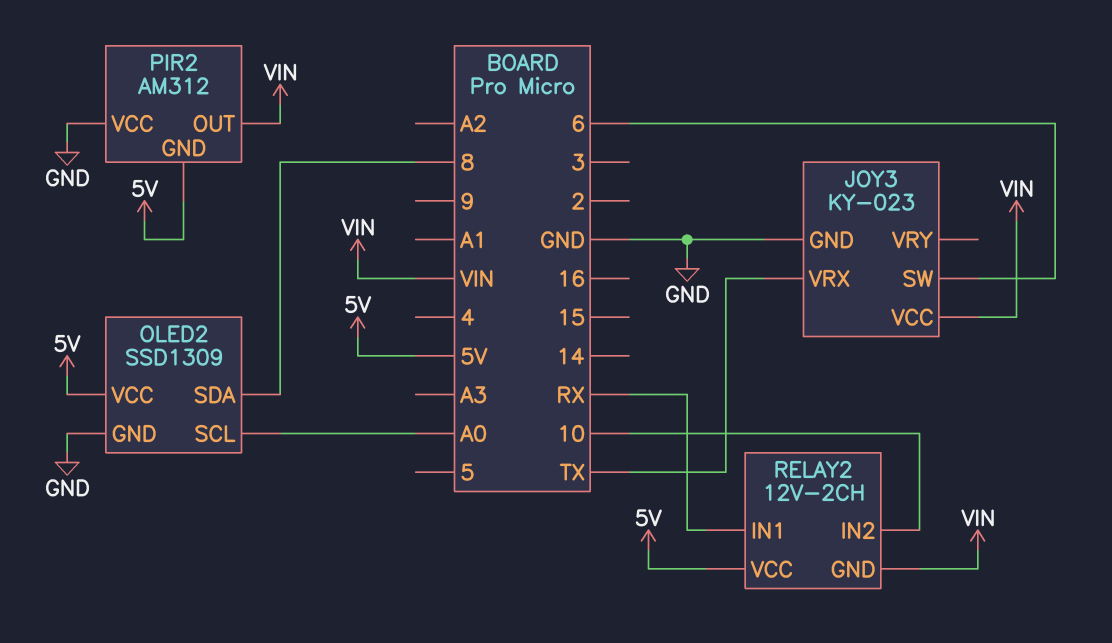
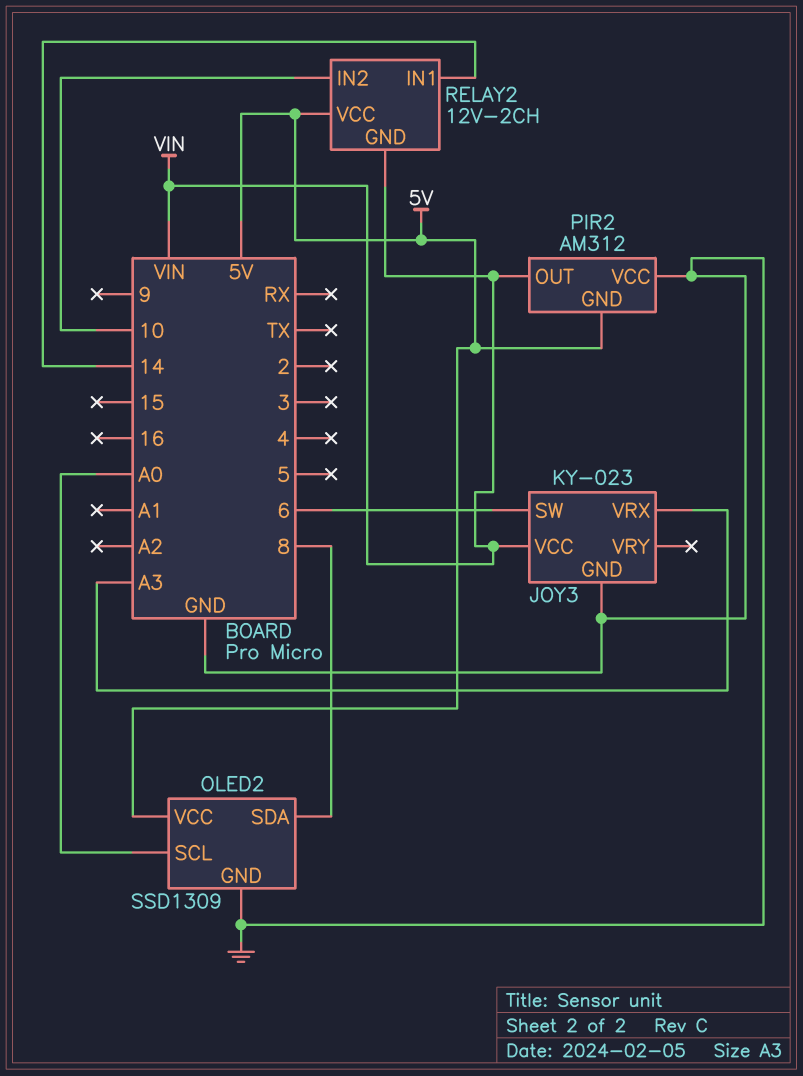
JOY3 pin VRX: TX -> A3
RELAY2 pin IN1: RX -> 14

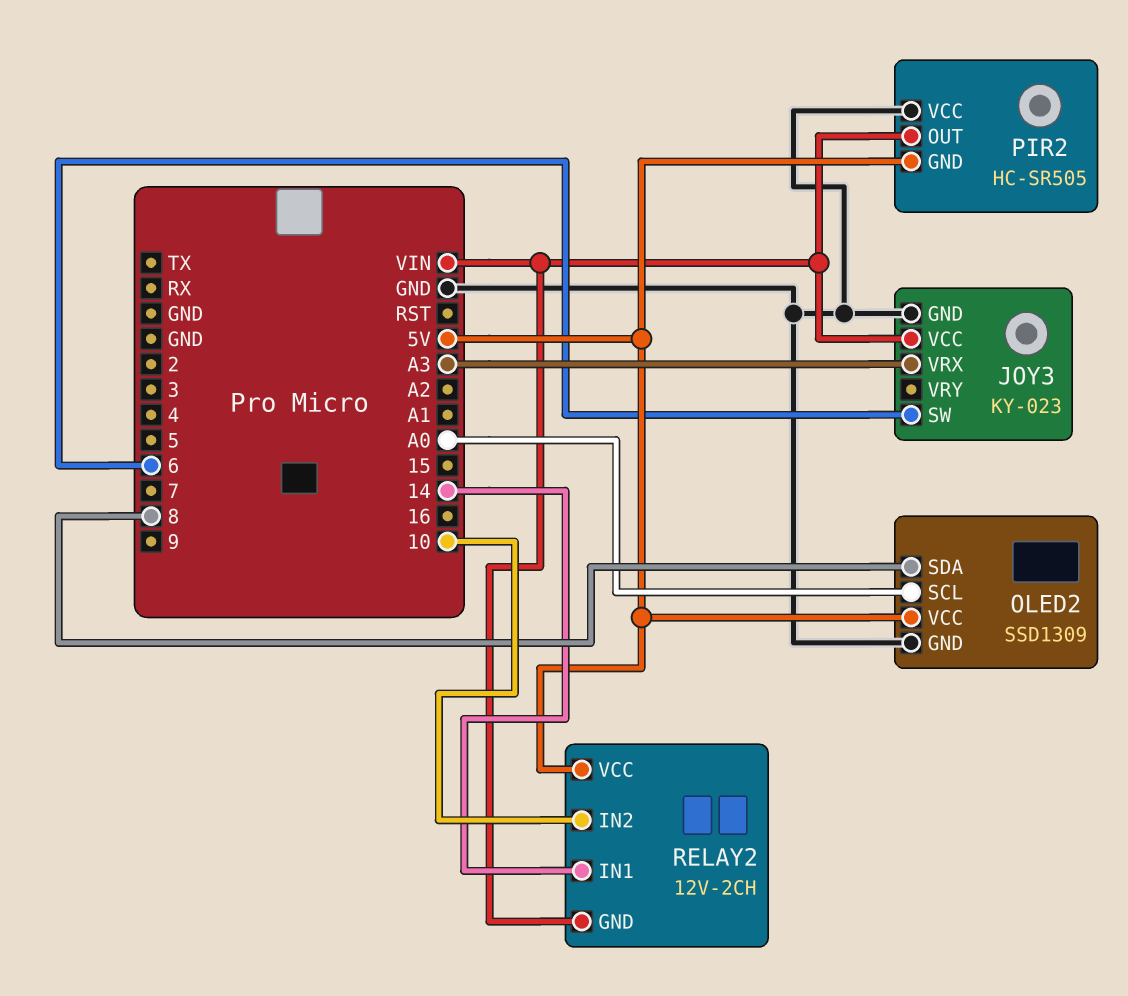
PIR2: AM312 -> HC-SR505

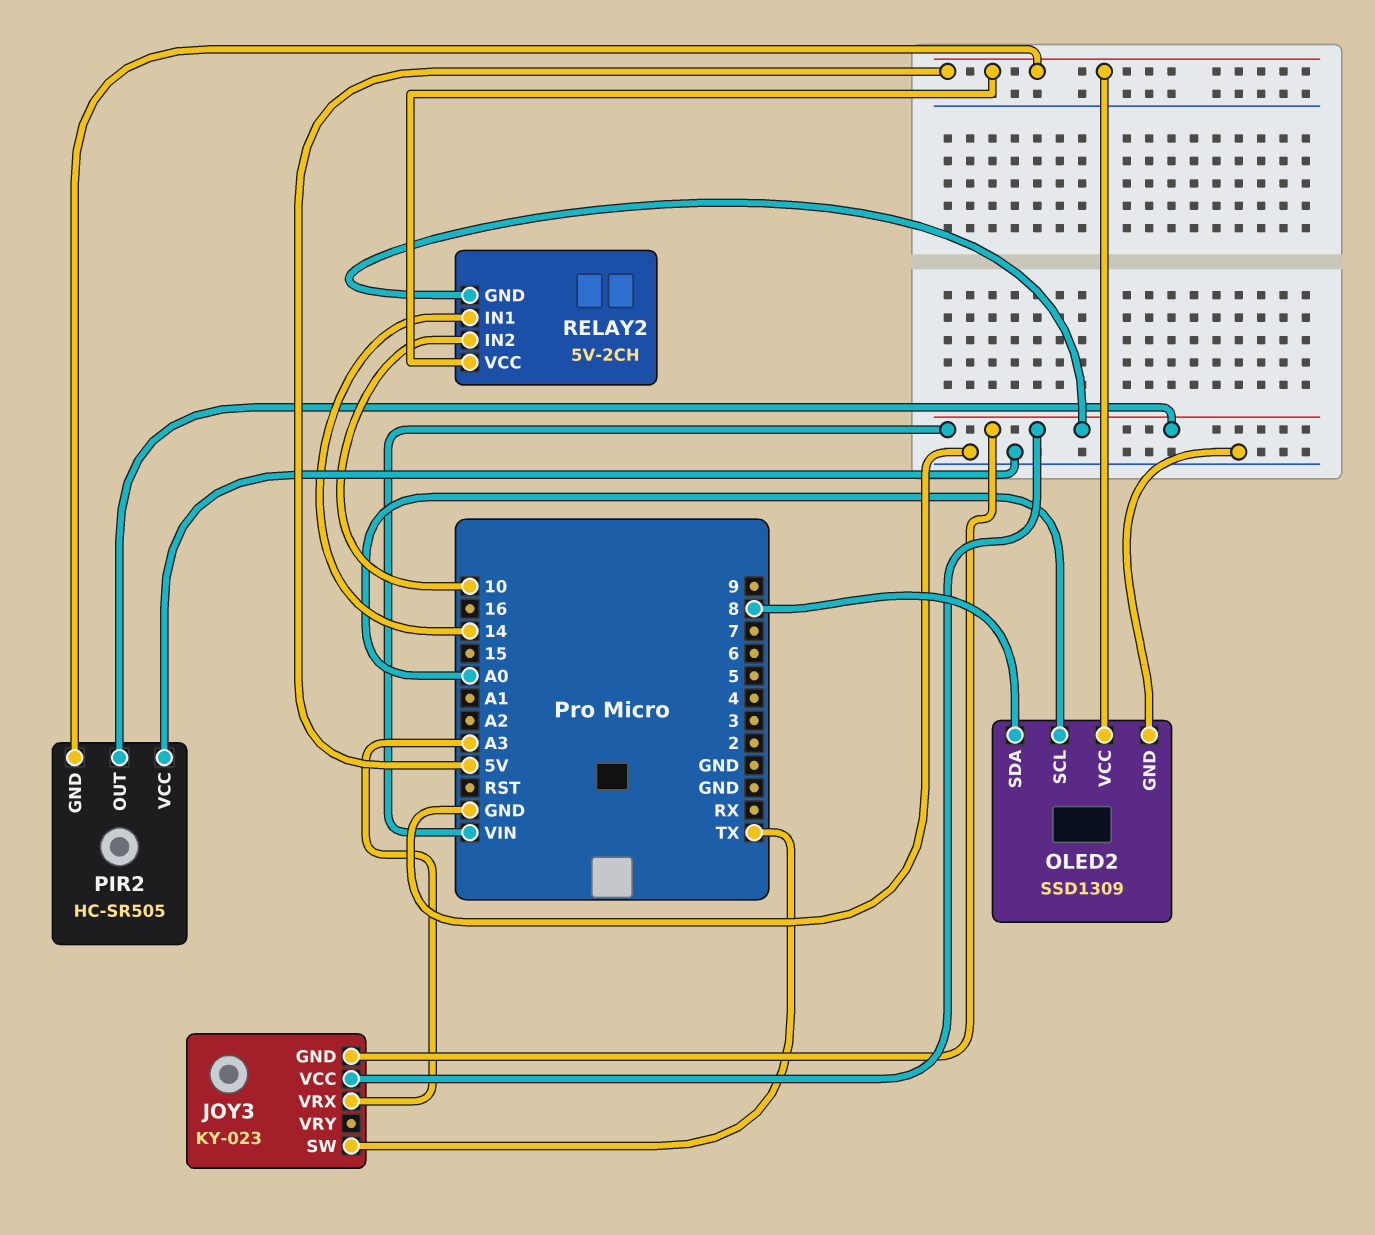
JOY3 pin GND: GND -> VIN
JOY3 pin SW: 6 -> TX
RELAY2: 12V-2CH -> 5V-2CH

